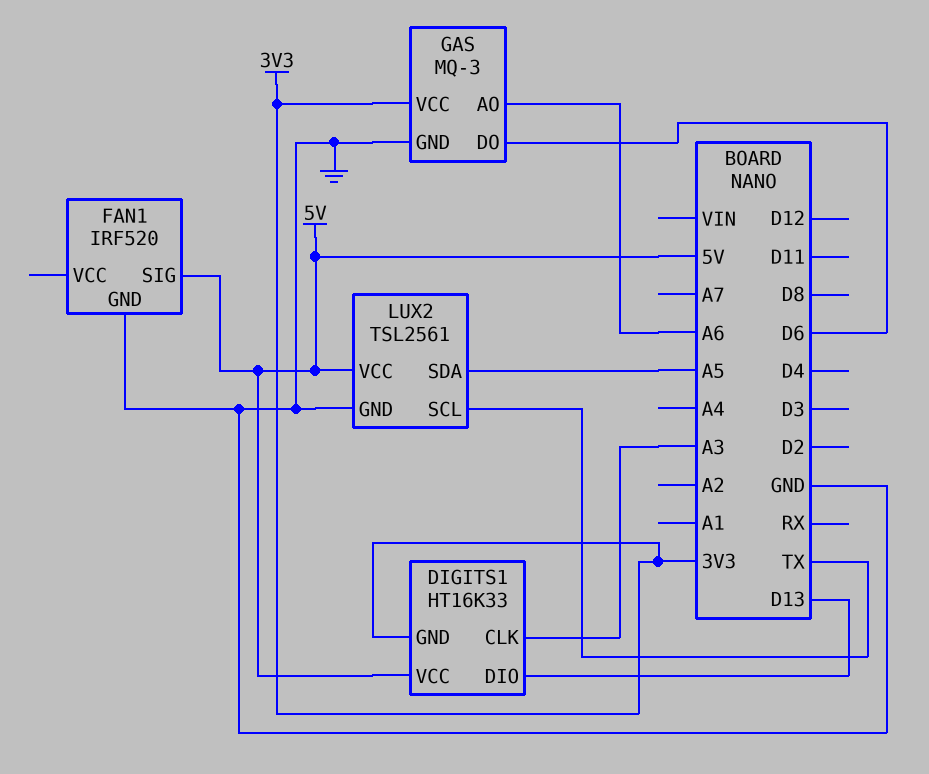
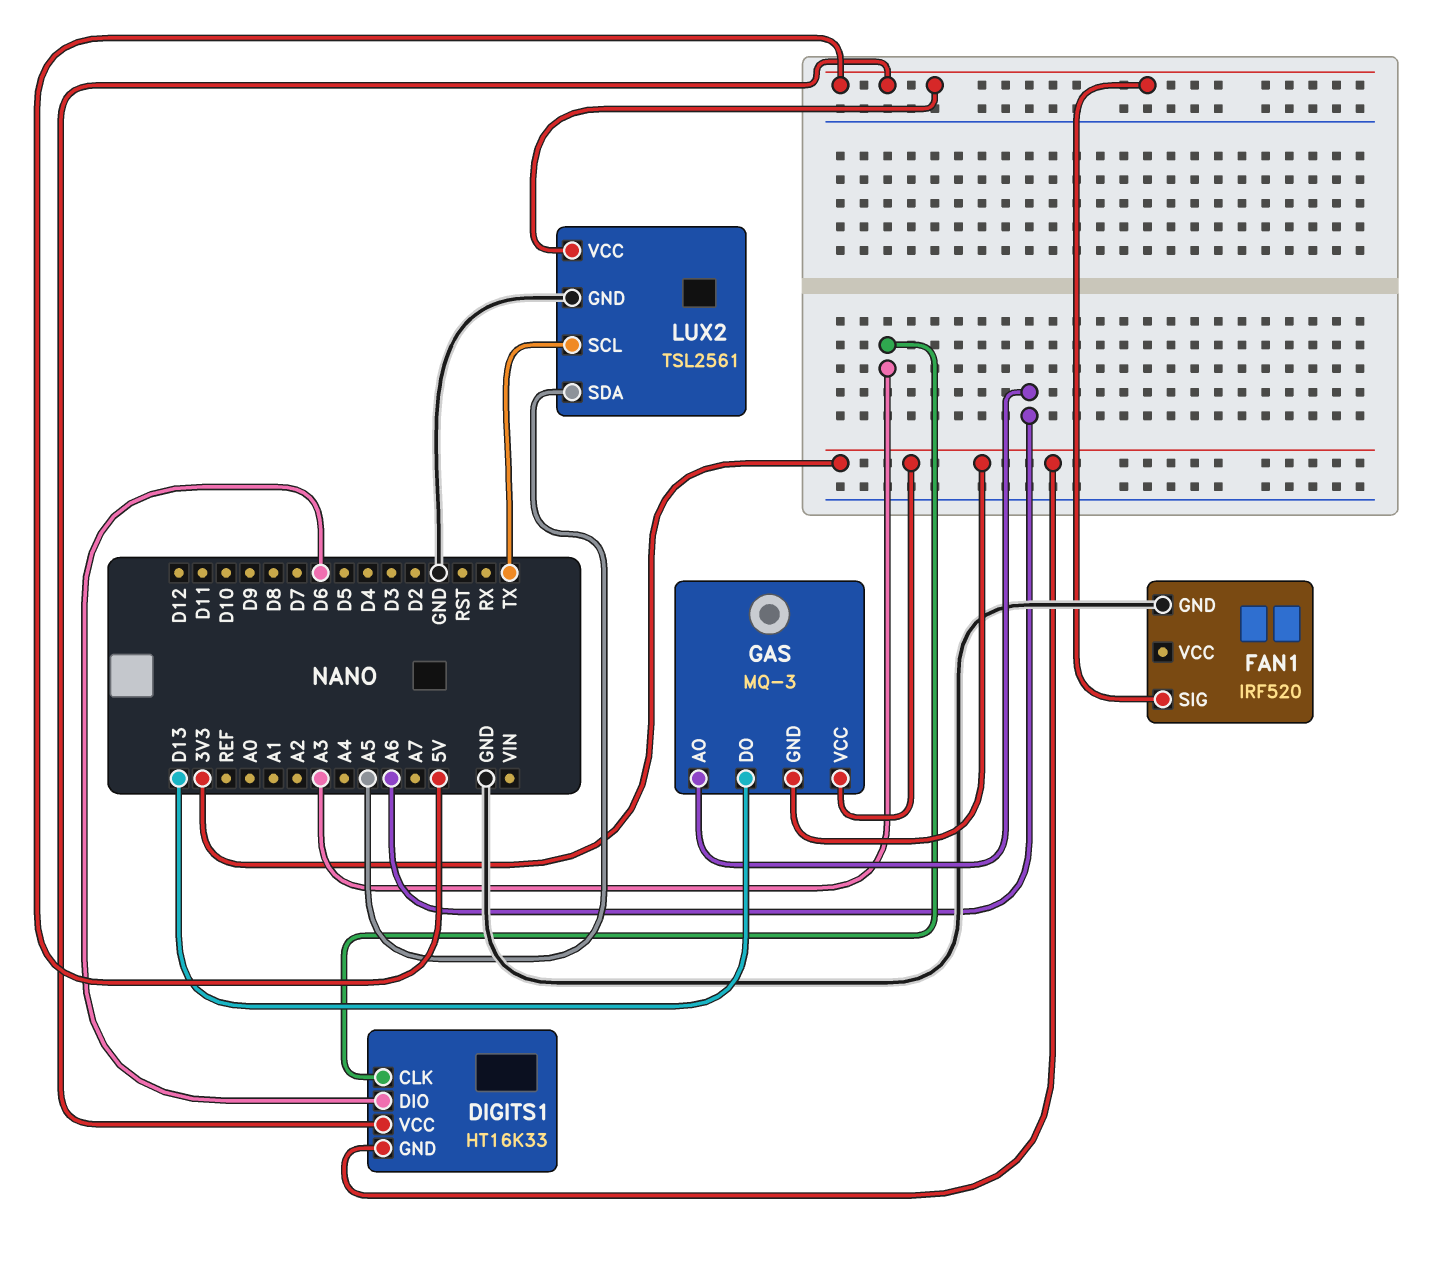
DIGITS1 pin DIO: D13 -> D6
GAS pin DO: D6 -> D13
GAS pin GND: GND -> 3V3

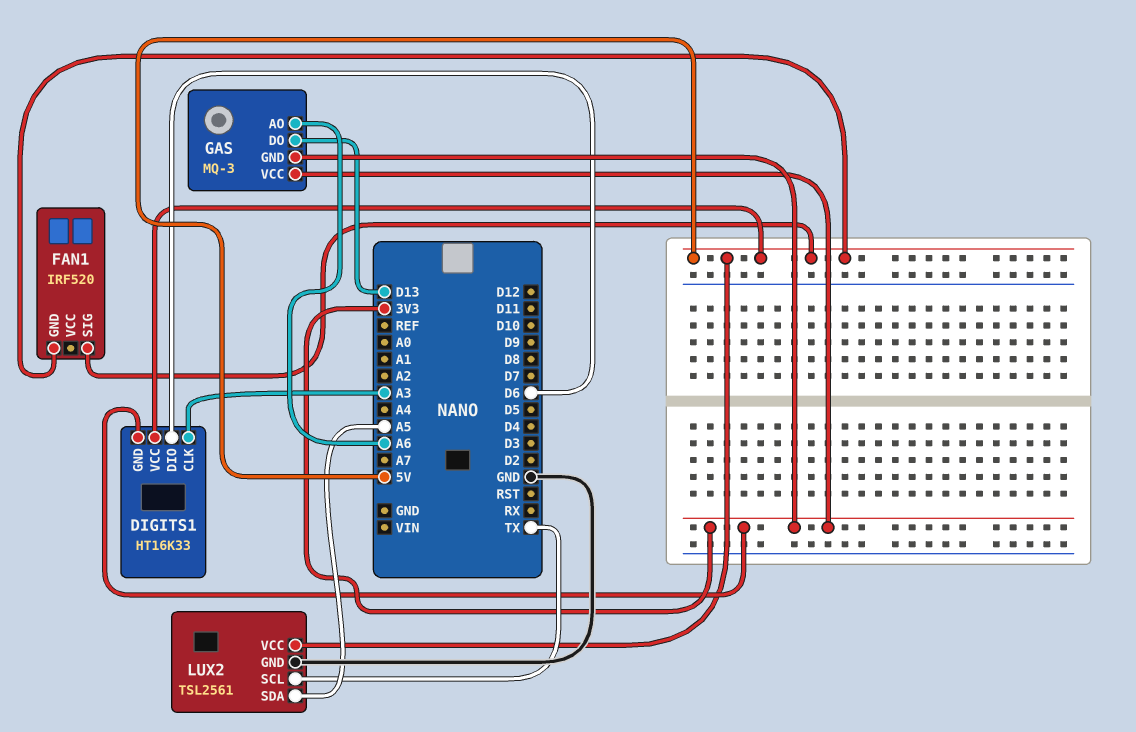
FAN1 pin GND: GND -> 5V

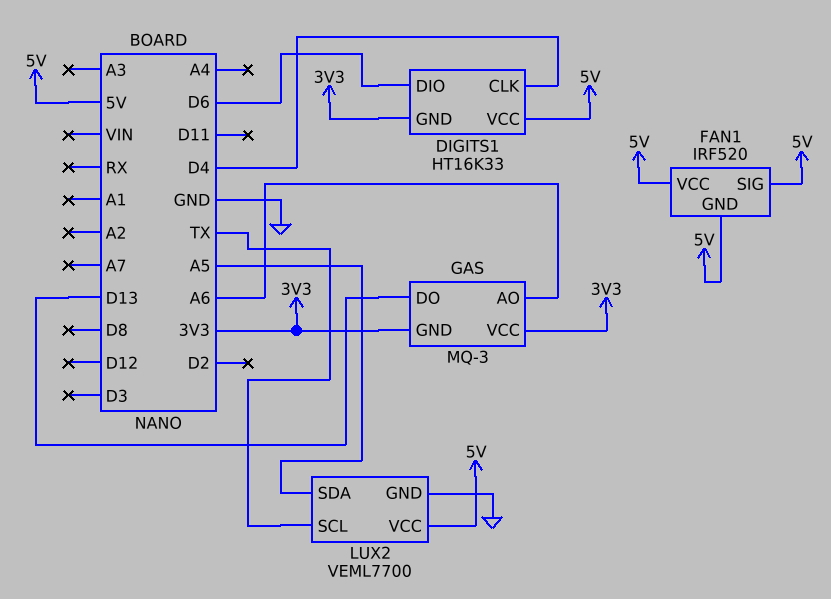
DIGITS1 pin CLK: A3 -> D4
FAN1 pin VCC: none -> 5V
LUX2: TSL2561 -> VEML7700

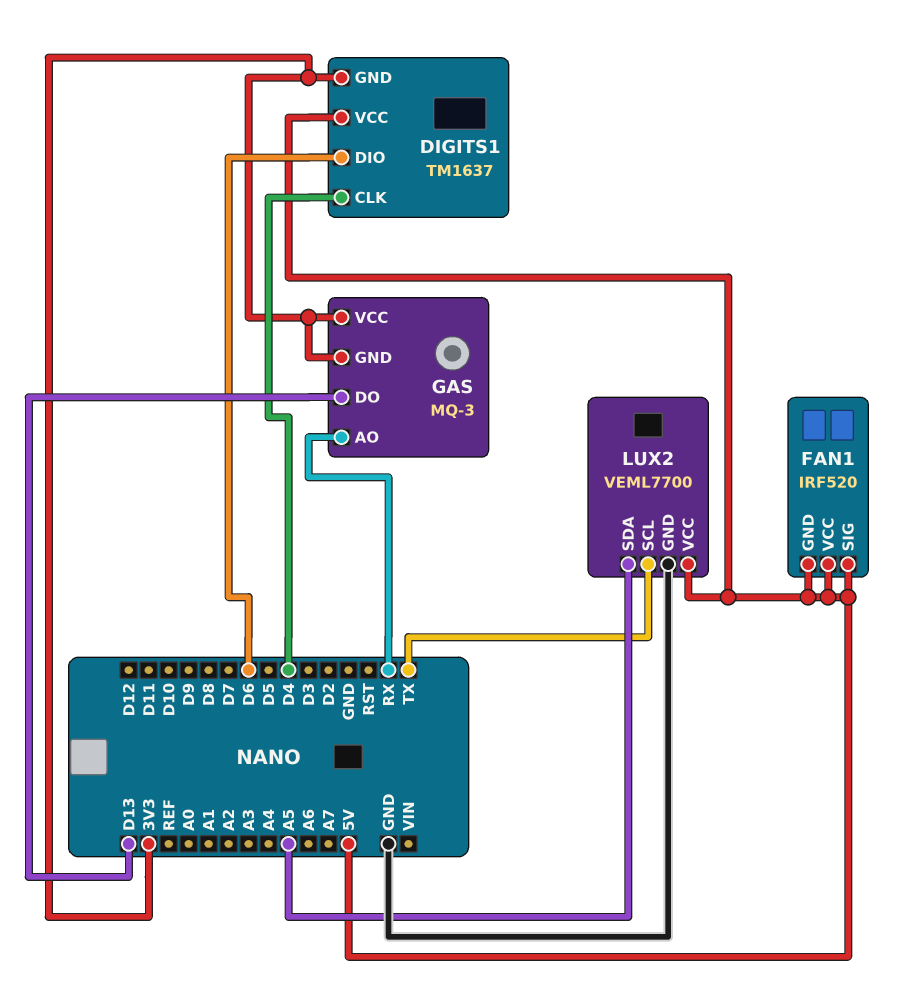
DIGITS1: HT16K33 -> TM1637
GAS pin AO: A6 -> RX

